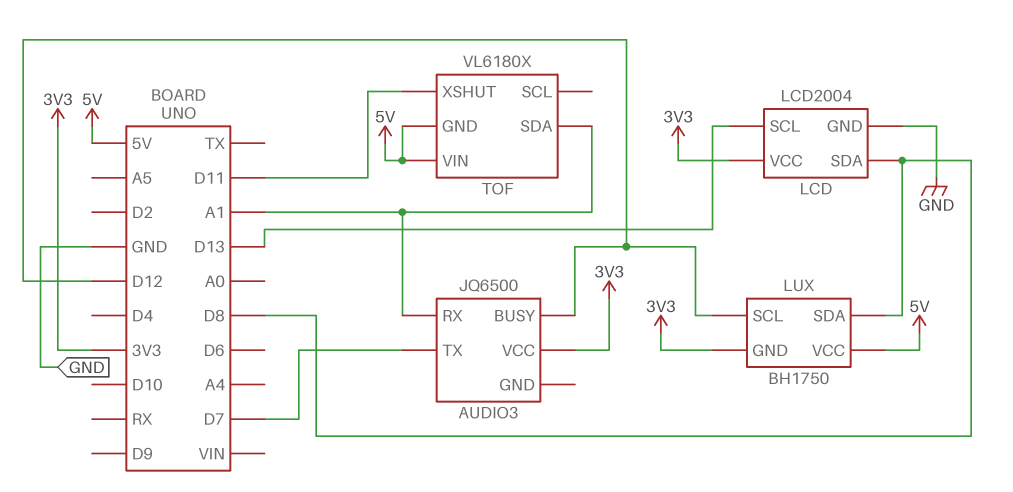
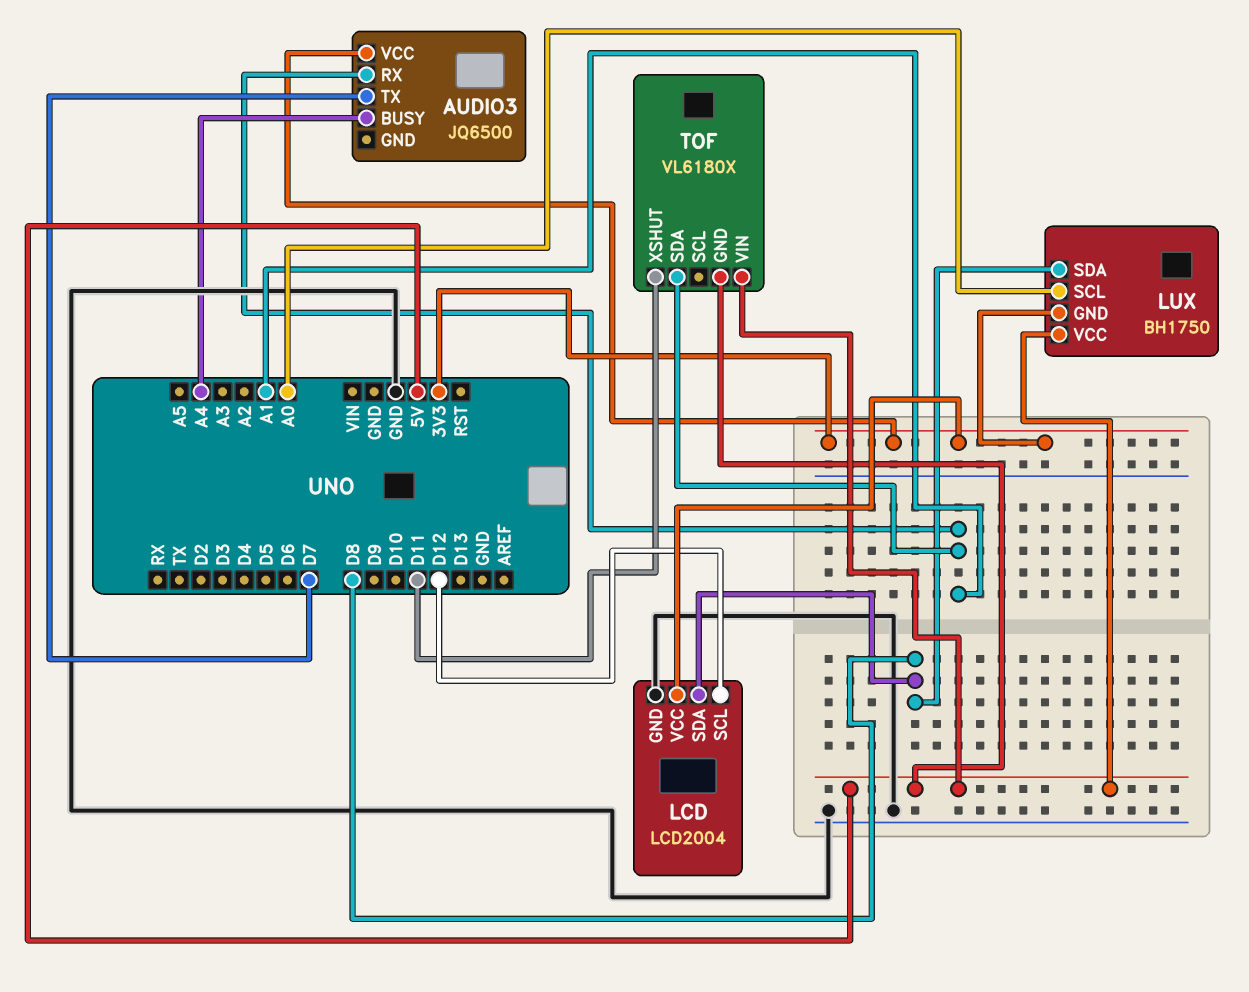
AUDIO3 pin BUSY: D12 -> A4
LCD pin SCL: D13 -> D12
LUX pin SCL: D12 -> A0

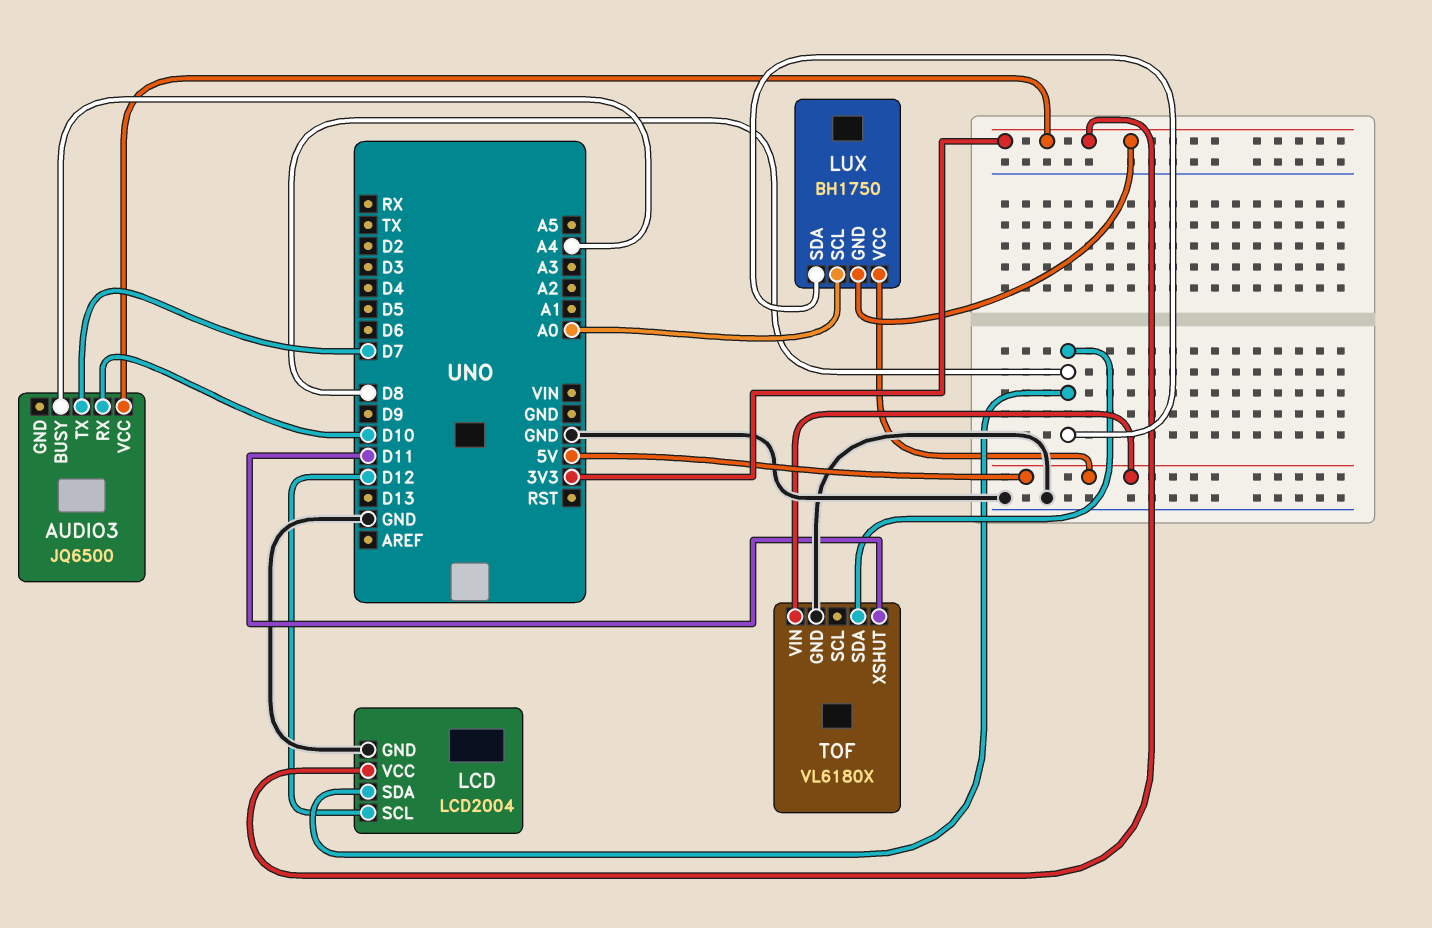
AUDIO3 pin RX: A1 -> D10
TOF pin GND: 5V -> GND
TOF pin SDA: A1 -> D8

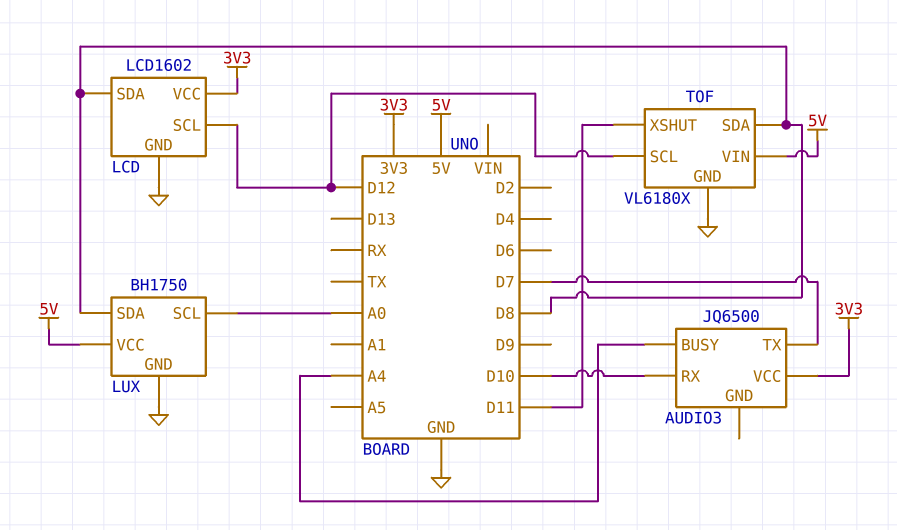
LCD: LCD2004 -> LCD1602
LUX pin GND: 3V3 -> GND
TOF pin SCL: none -> D12

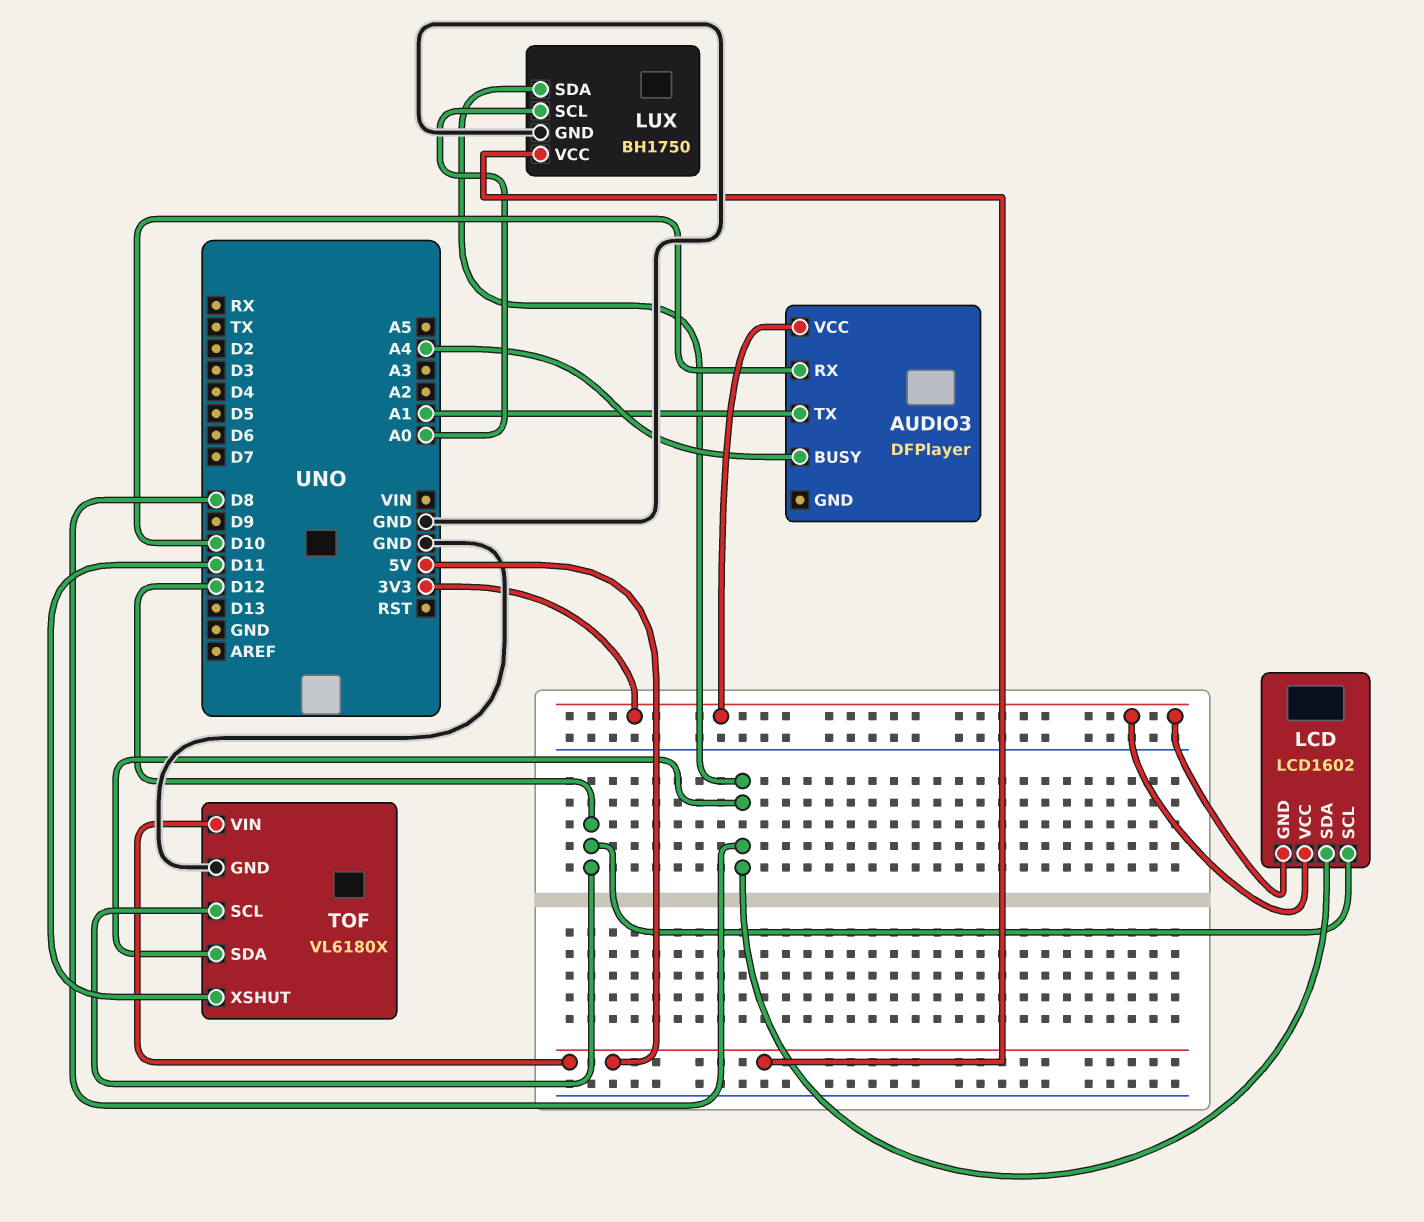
AUDIO3: JQ6500 -> DFPlayer
AUDIO3 pin TX: D7 -> A1
LCD pin GND: GND -> 3V3

